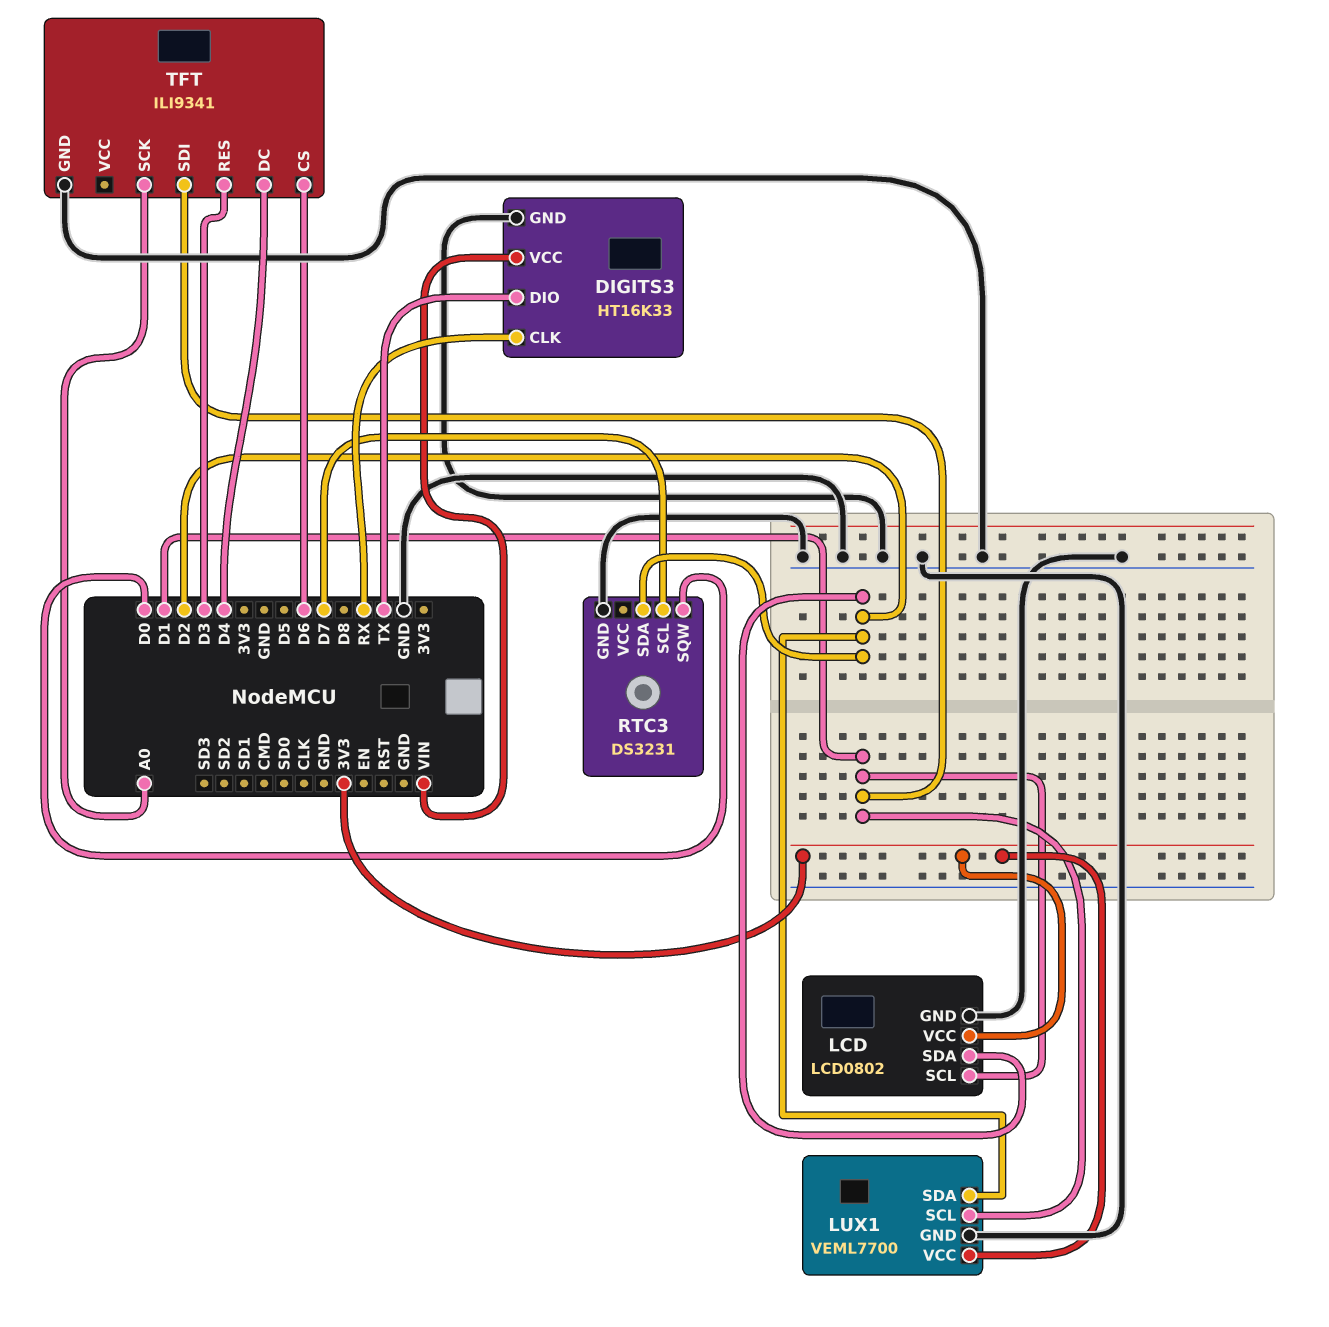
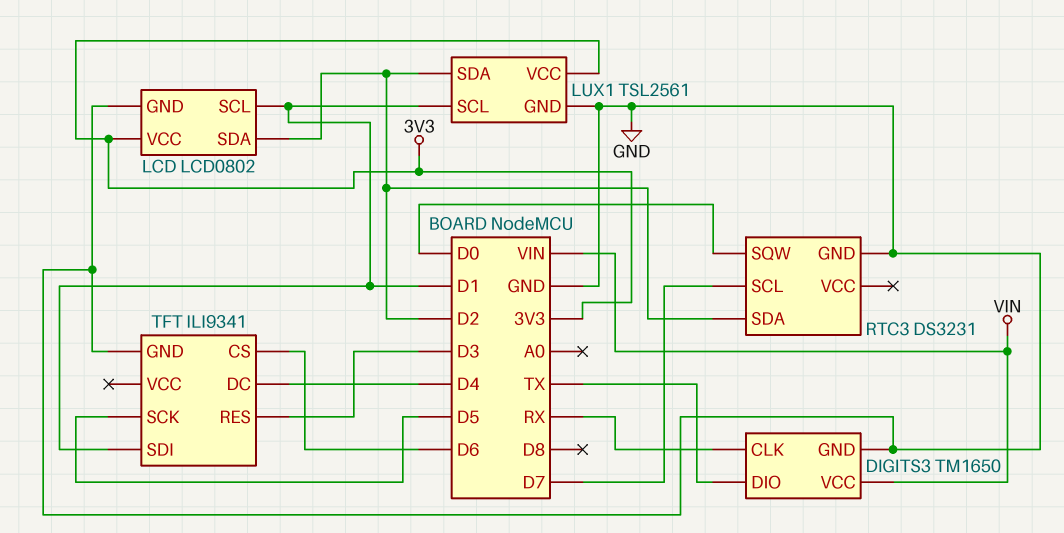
DIGITS3: HT16K33 -> TM1650
LUX1: VEML7700 -> TSL2561
TFT pin SCK: A0 -> D5

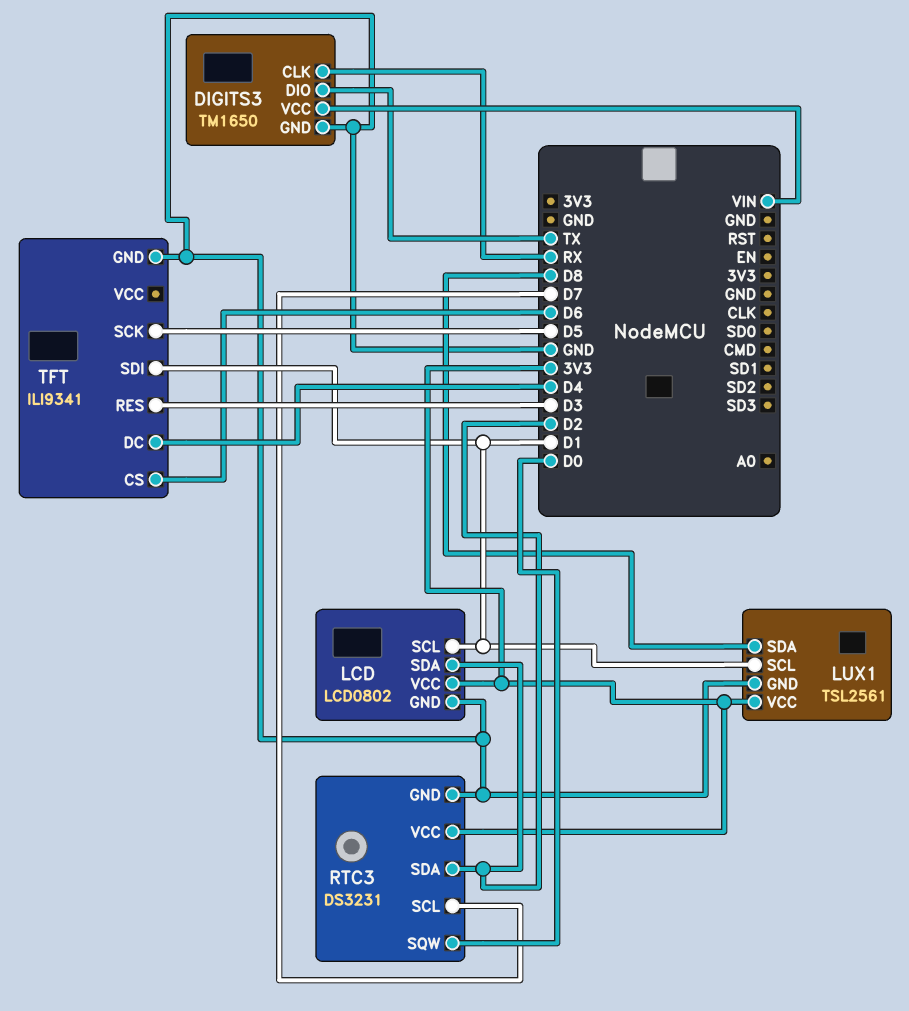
LUX1 pin SDA: D2 -> D8
RTC3 pin VCC: none -> 3V3

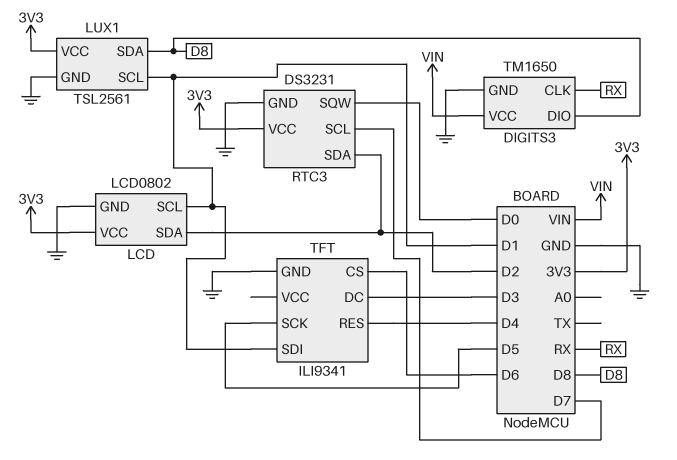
DIGITS3 pin DIO: TX -> D8
TFT pin DC: D4 -> D3
TFT pin RES: D3 -> D4

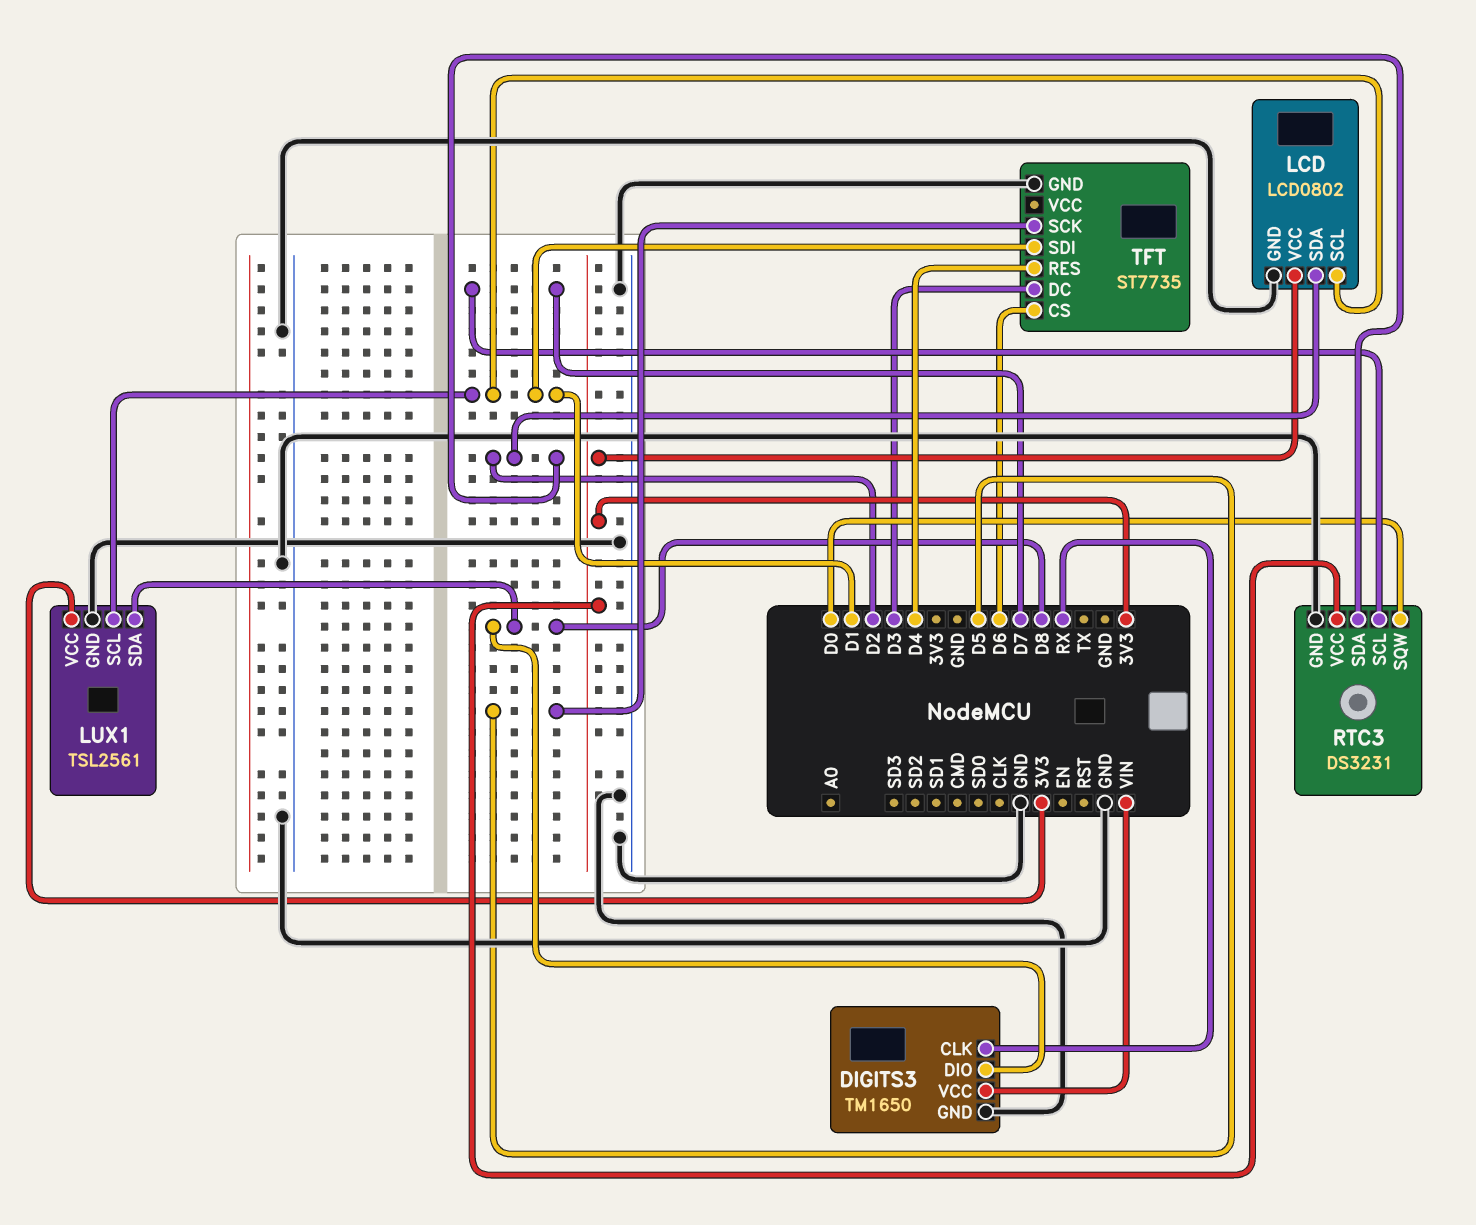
TFT: ILI9341 -> ST7735

